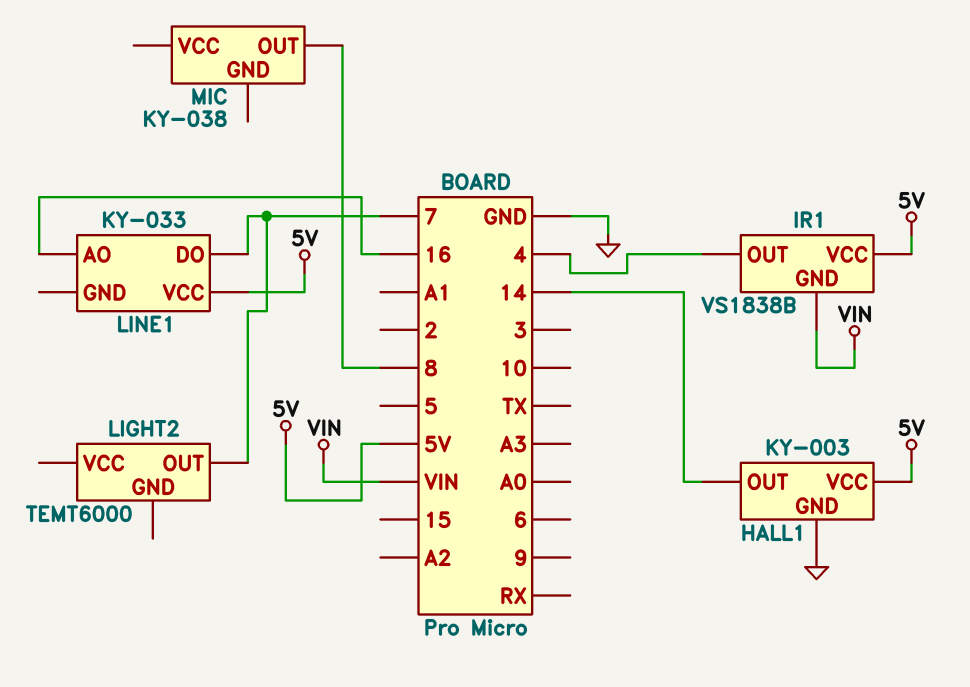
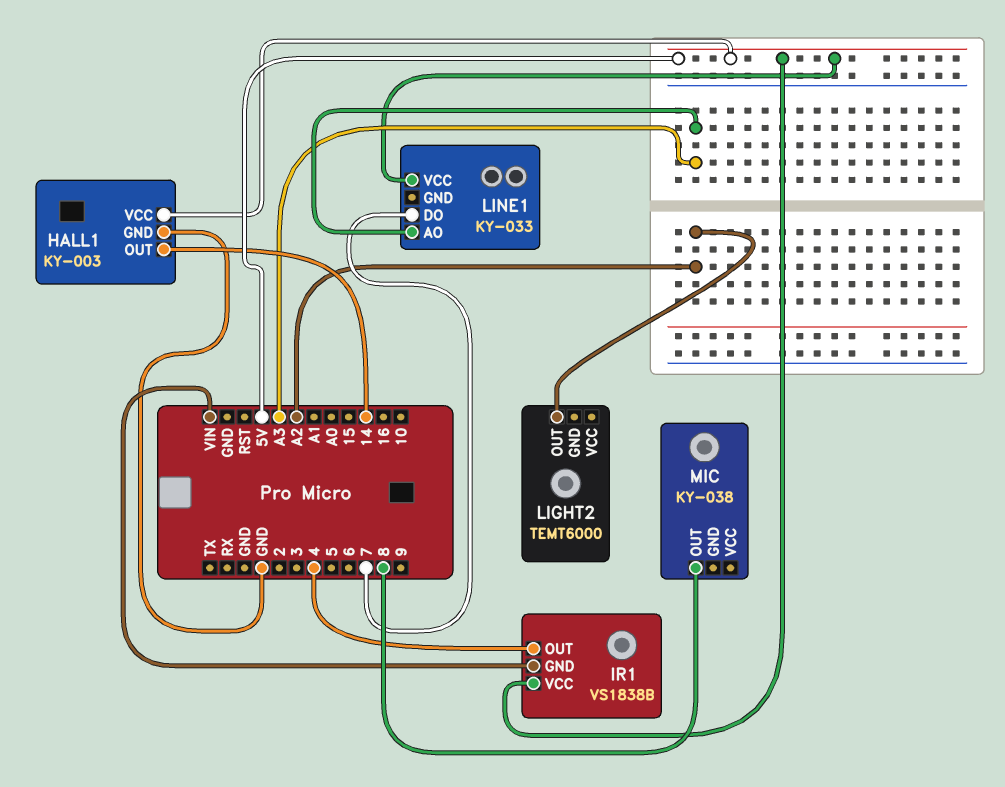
LIGHT2 pin OUT: 7 -> A2
LINE1 pin AO: 16 -> A3

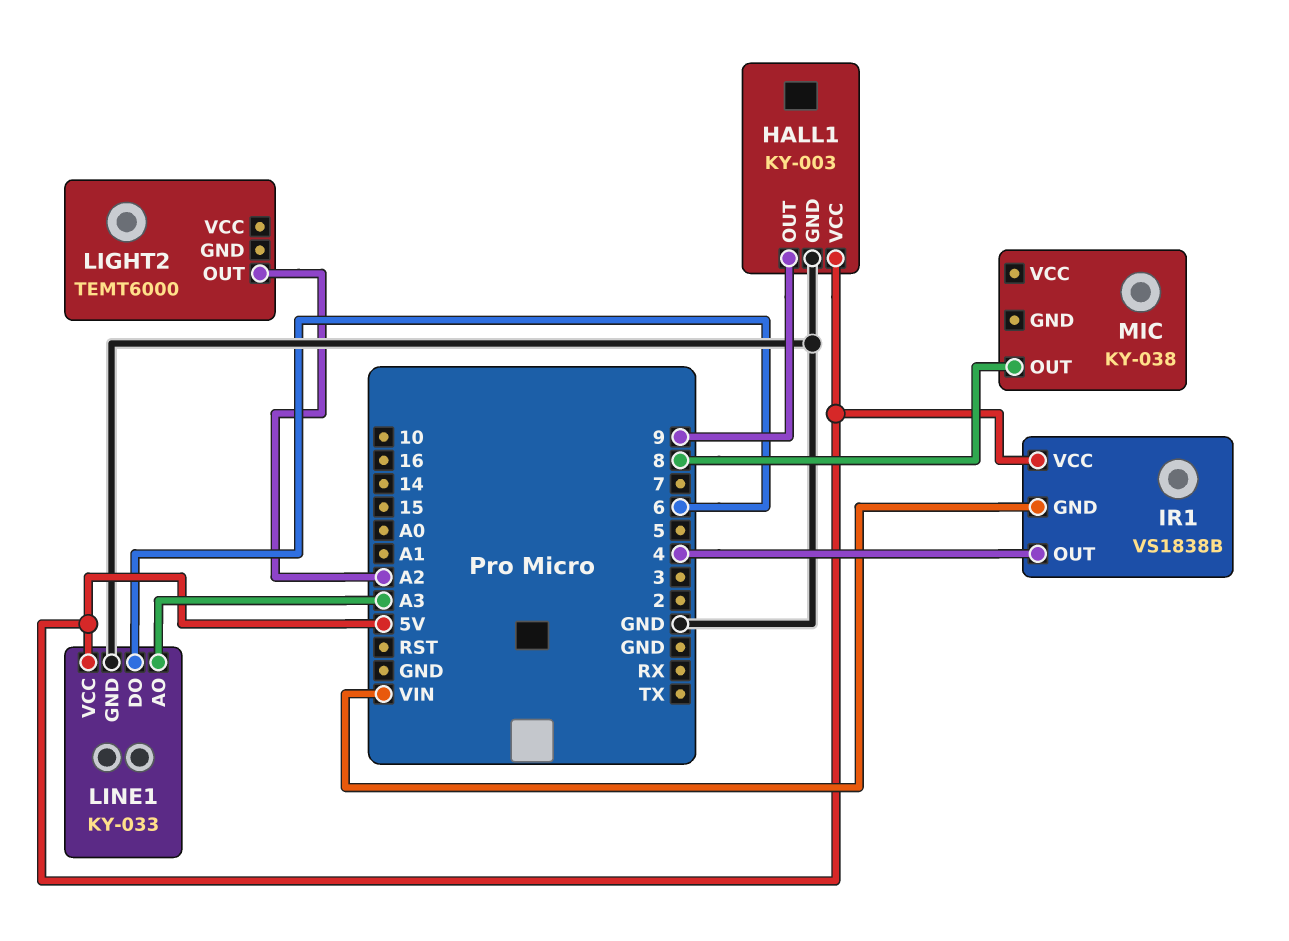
HALL1 pin OUT: 14 -> 9
LINE1 pin DO: 7 -> 6
LINE1 pin GND: none -> GND

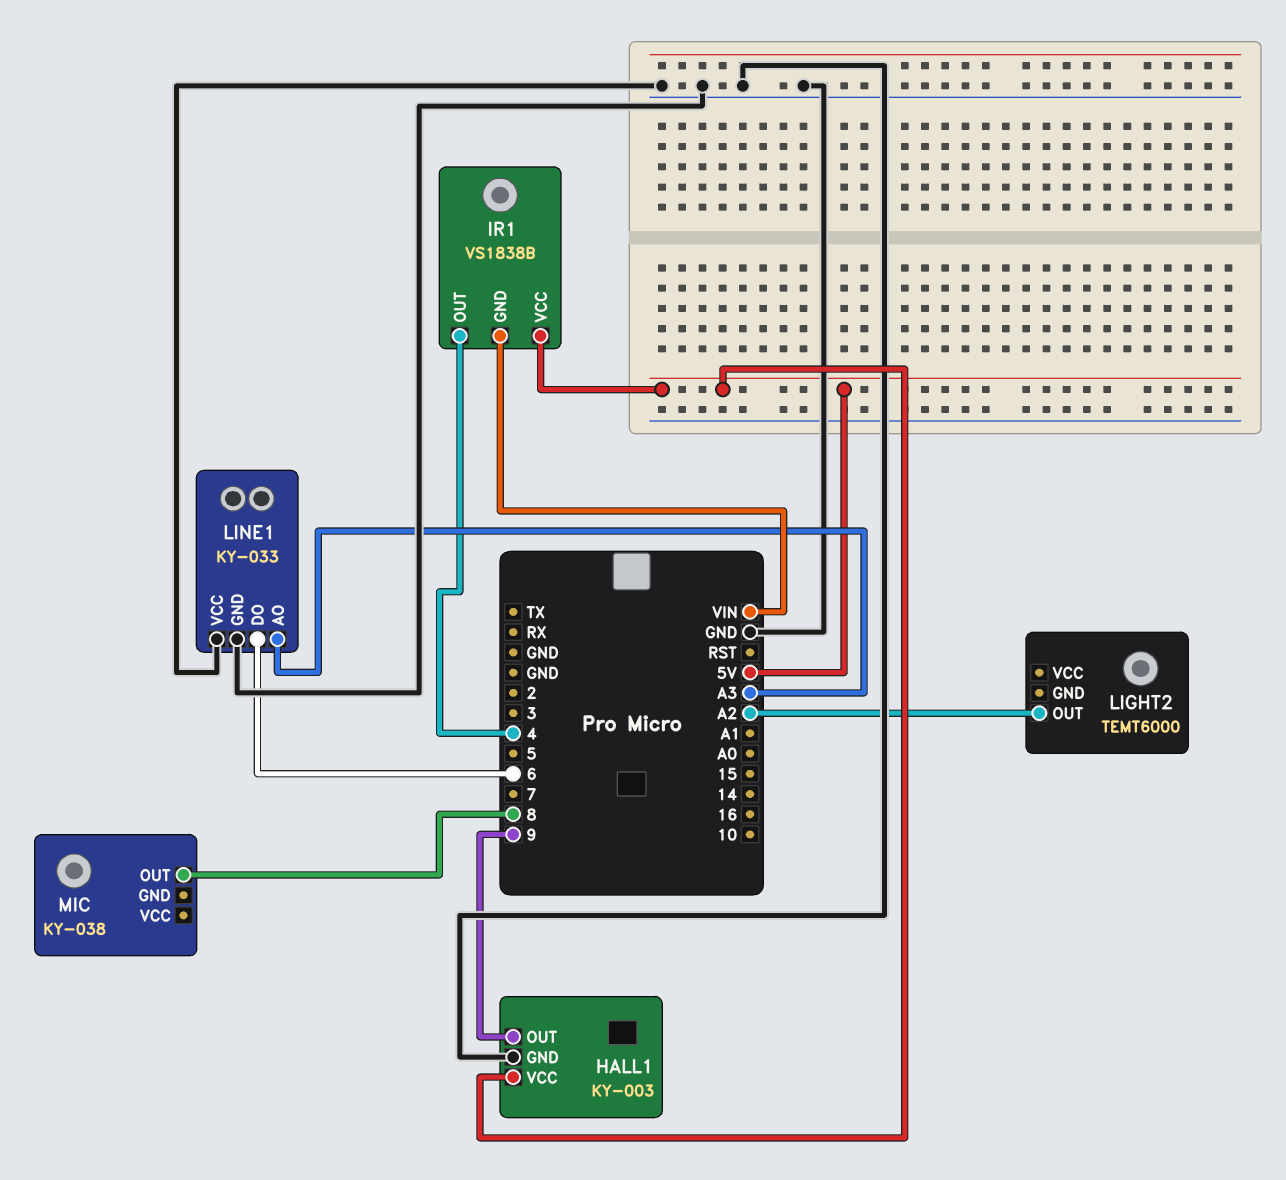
LINE1 pin VCC: 5V -> GND

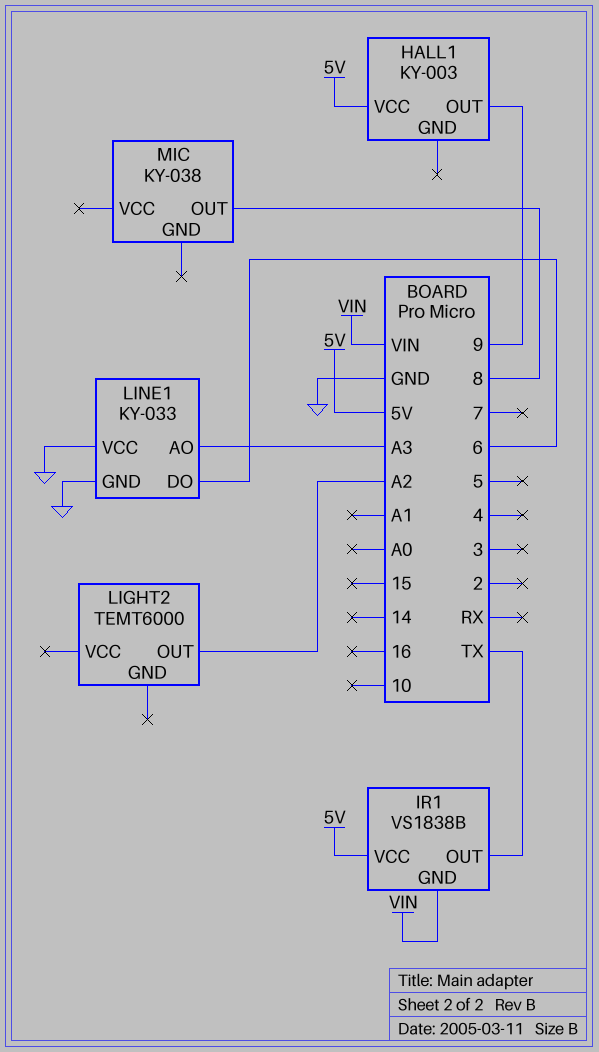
HALL1 pin GND: GND -> none
IR1 pin OUT: 4 -> TX

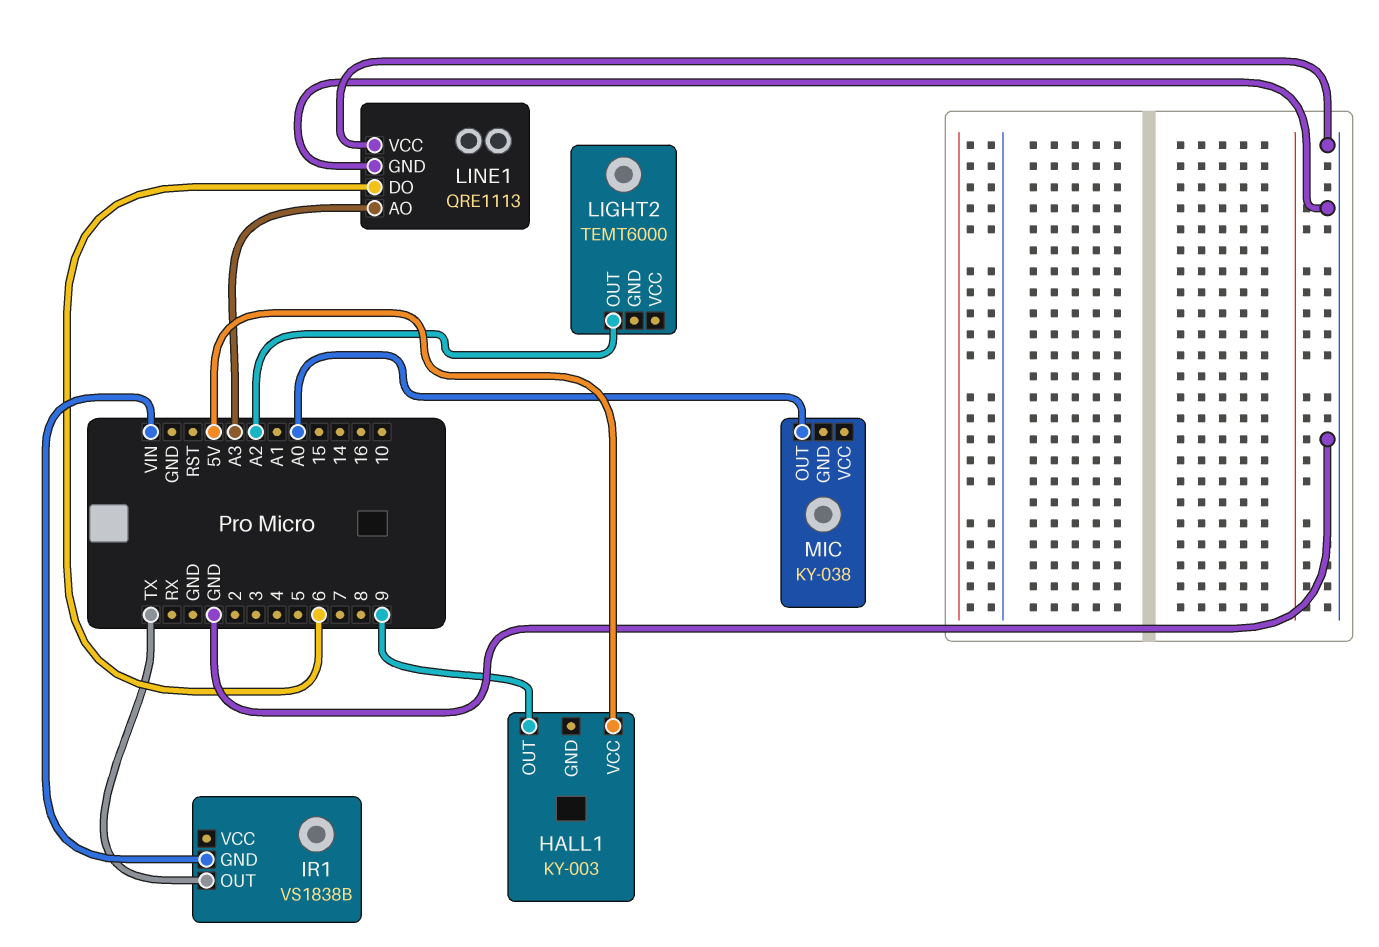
IR1 pin VCC: 5V -> none
LINE1: KY-033 -> QRE1113
MIC pin OUT: 8 -> A0

